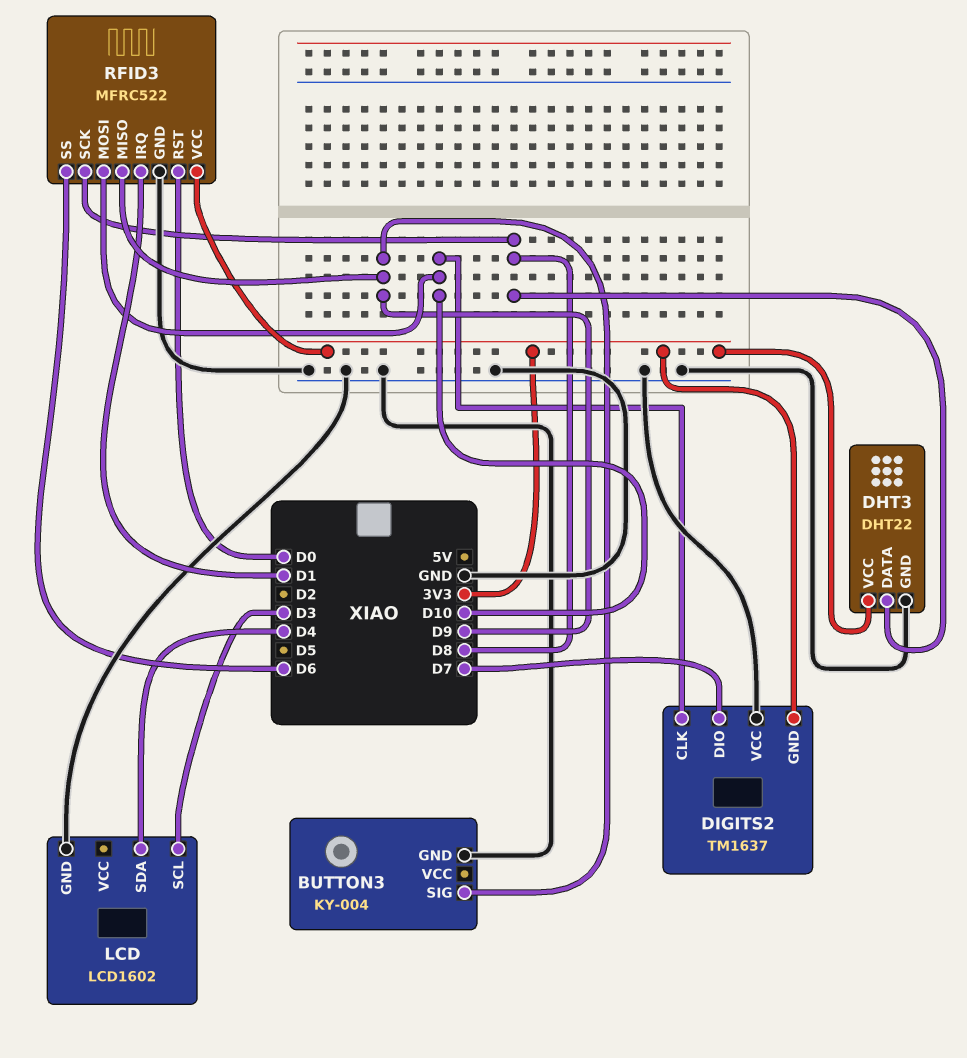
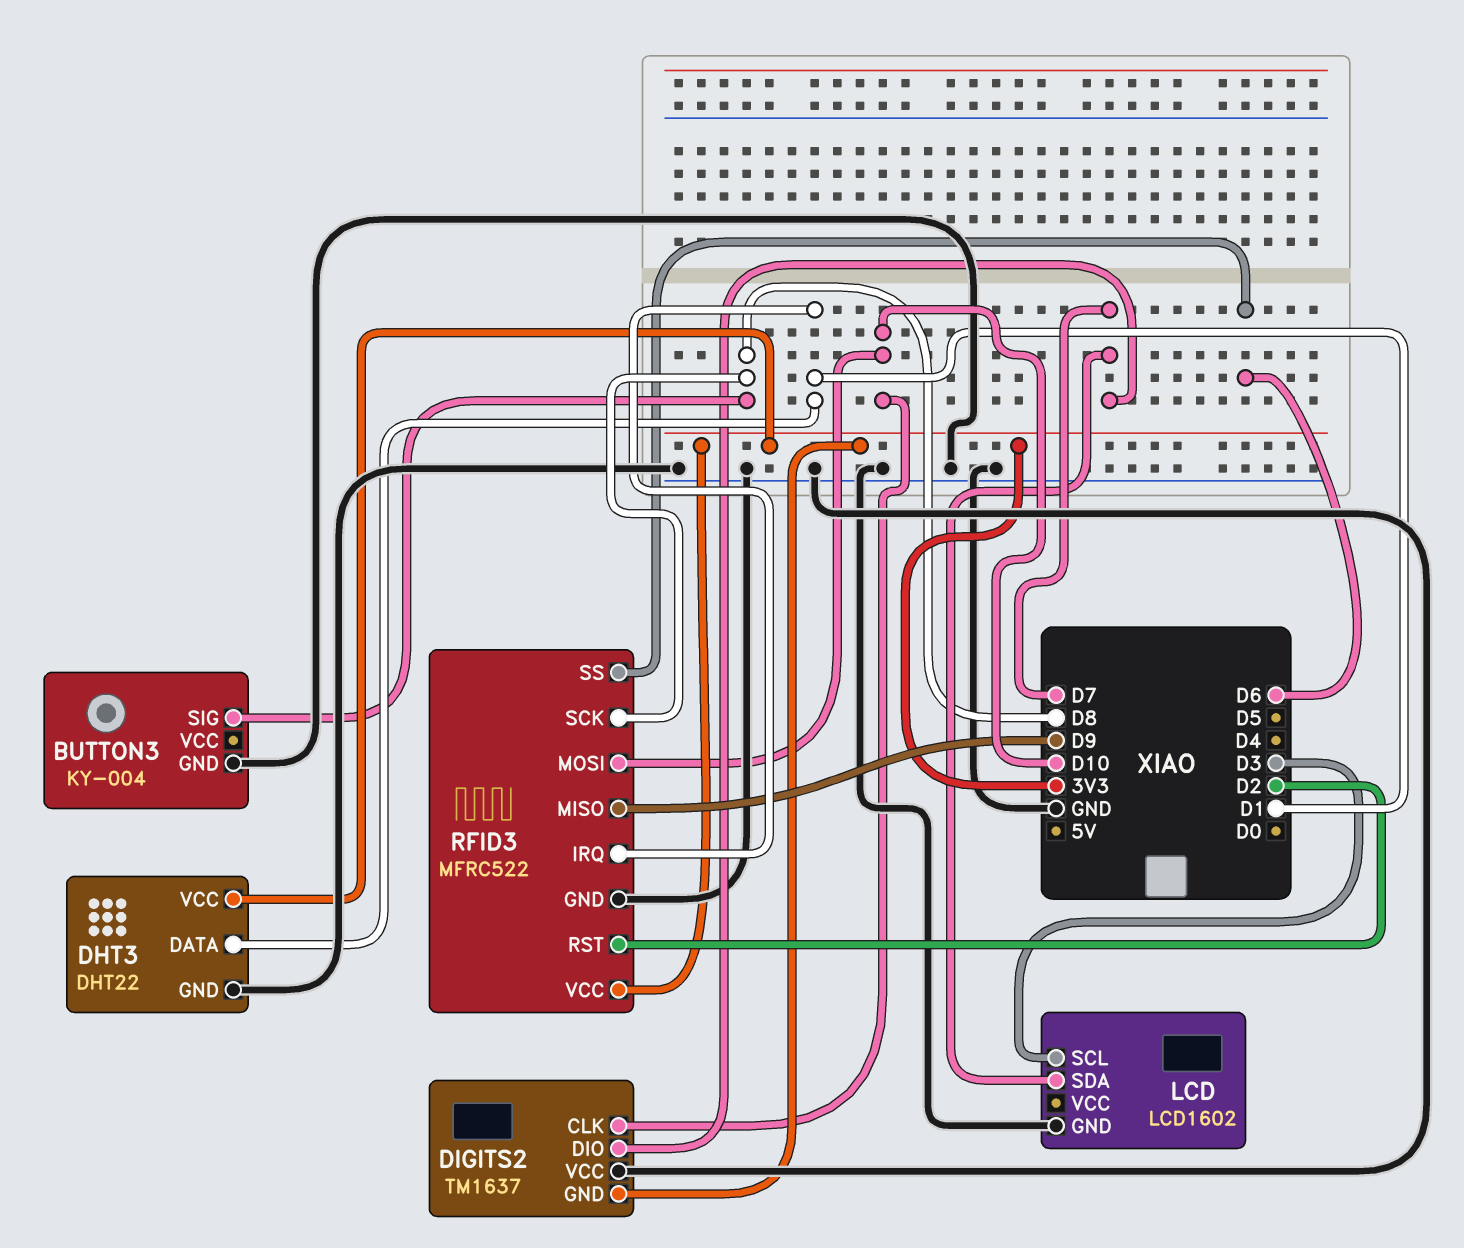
BUTTON3 pin SIG: D9 -> D8
DHT3 pin DATA: D8 -> D1
LCD pin SDA: D4 -> D7
RFID3 pin RST: D0 -> D2

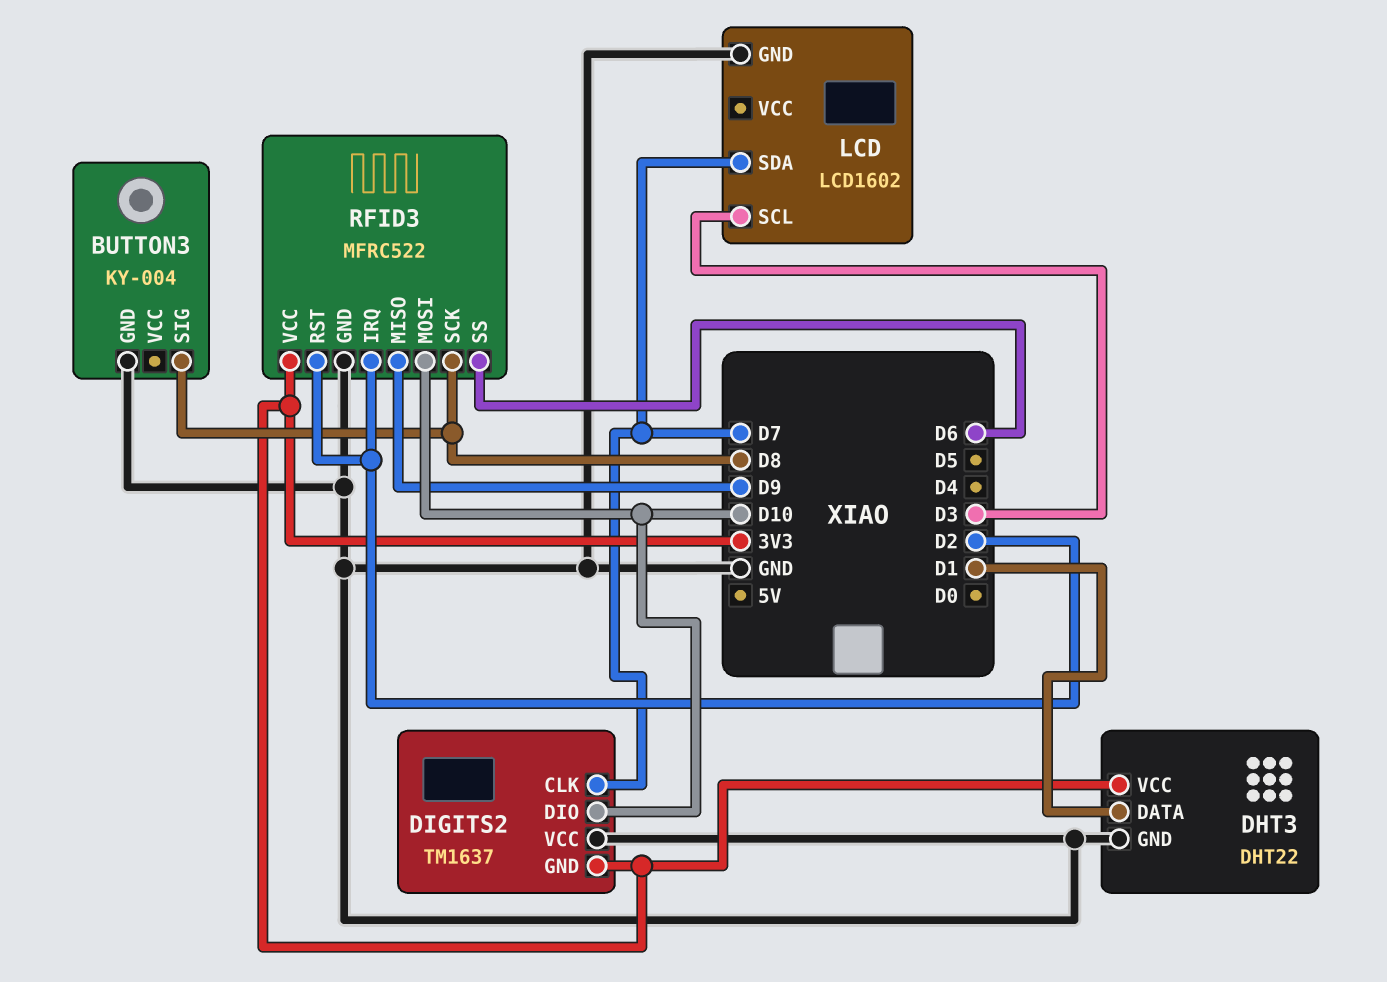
DIGITS2 pin CLK: D10 -> D7
DIGITS2 pin DIO: D7 -> D10
RFID3 pin IRQ: D1 -> D2

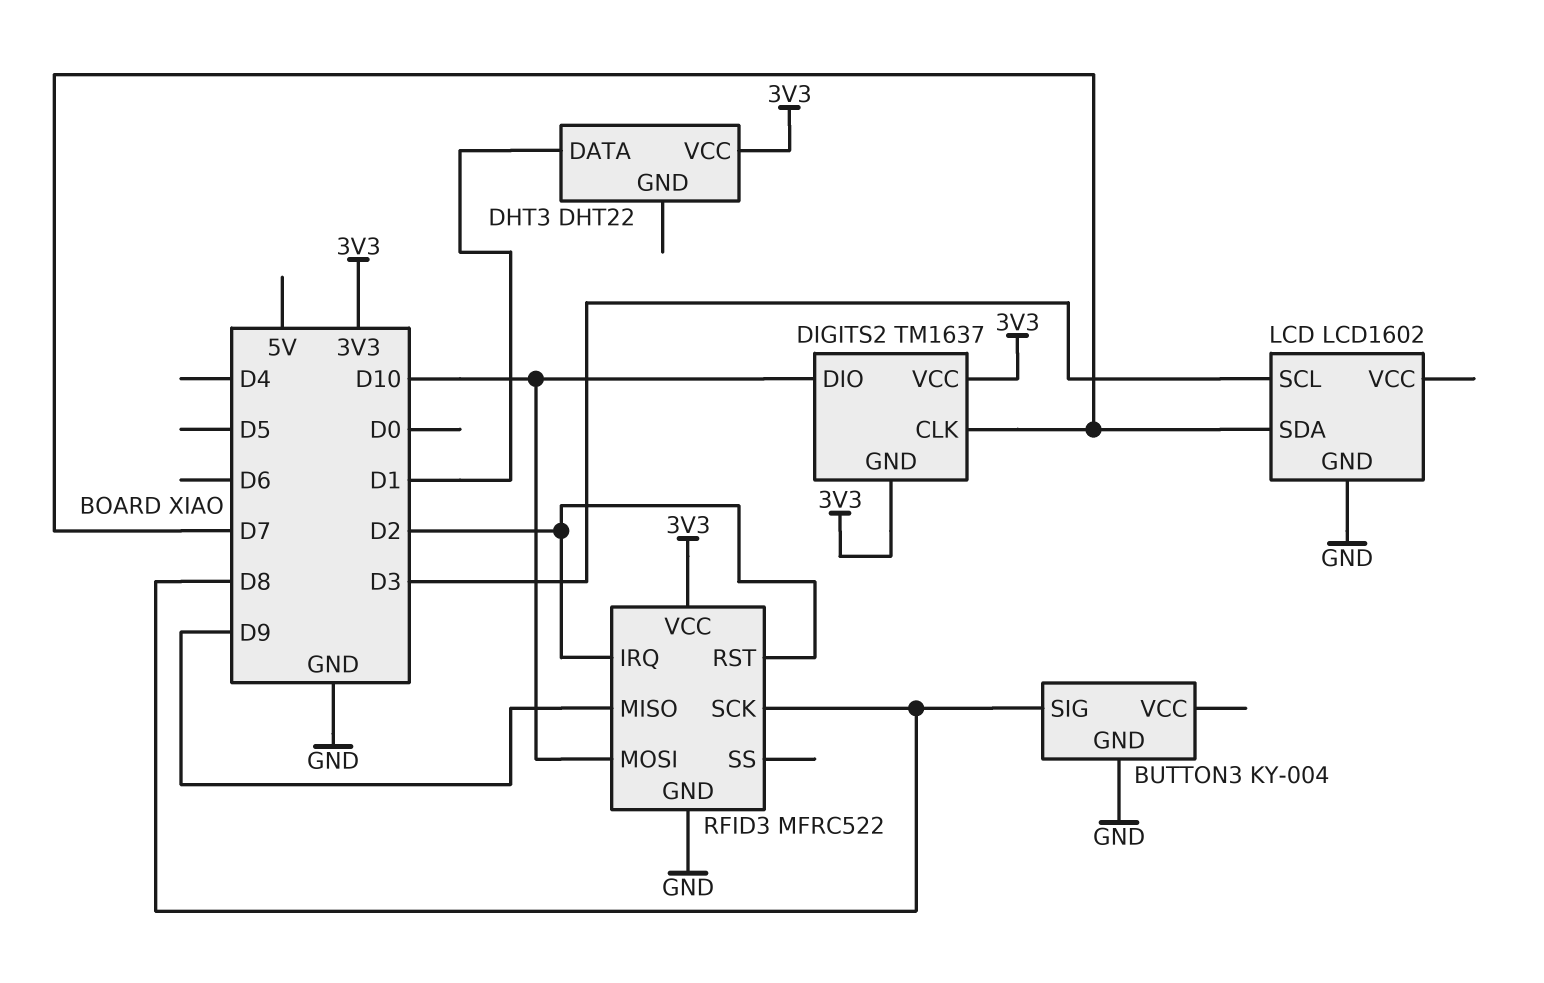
DHT3 pin GND: GND -> none
DIGITS2 pin VCC: GND -> 3V3
RFID3 pin SS: D6 -> none

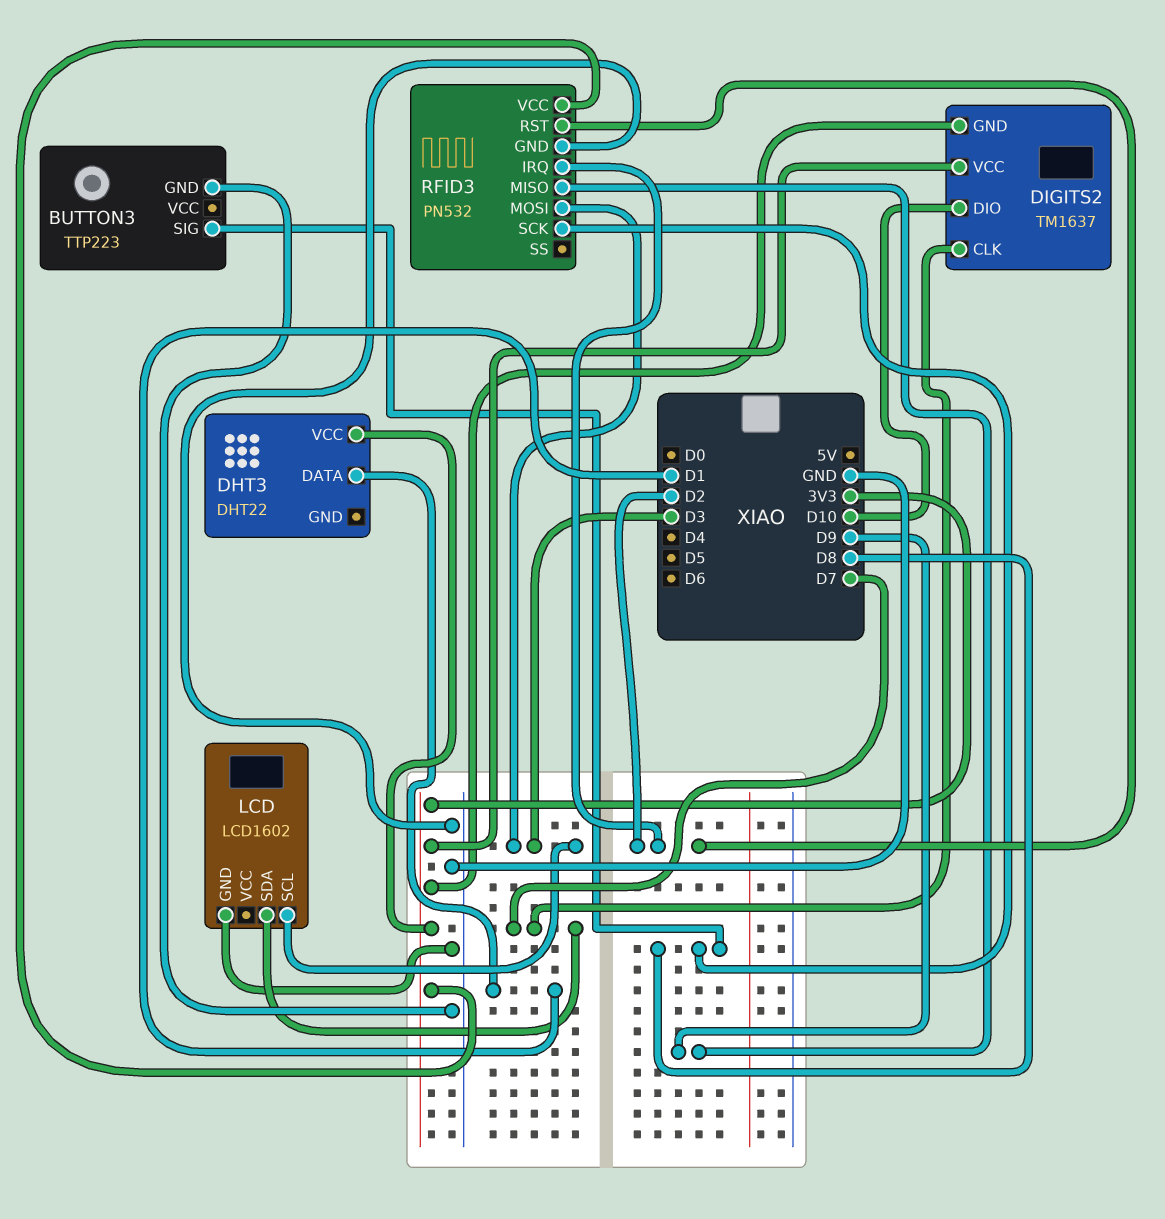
BUTTON3: KY-004 -> TTP223
RFID3: MFRC522 -> PN532
RFID3 pin MOSI: D10 -> D3

